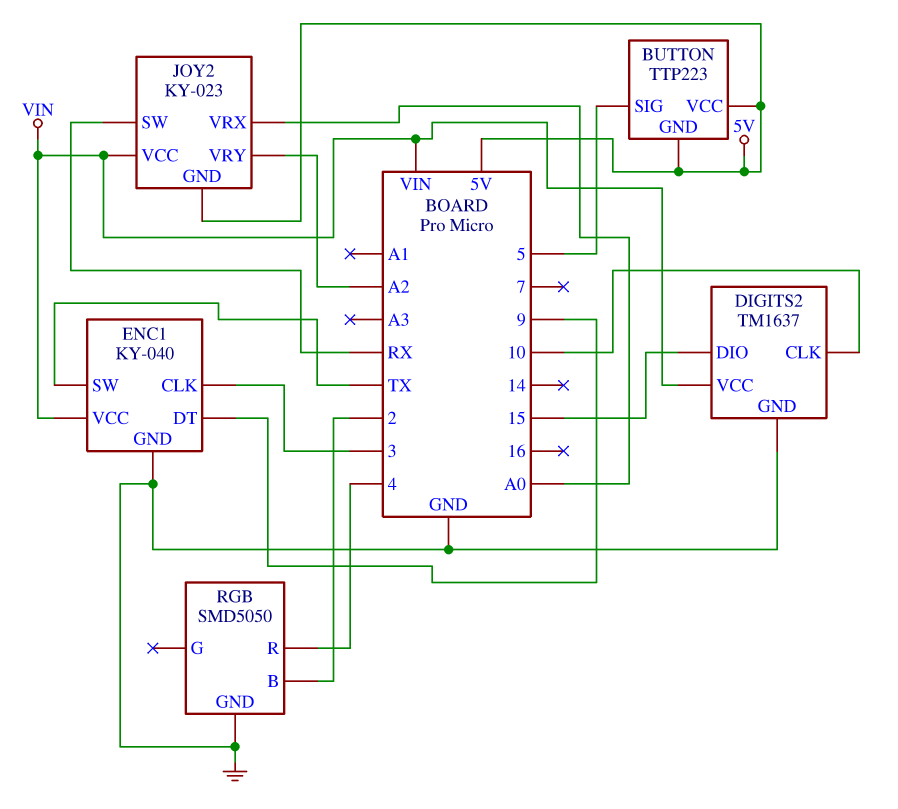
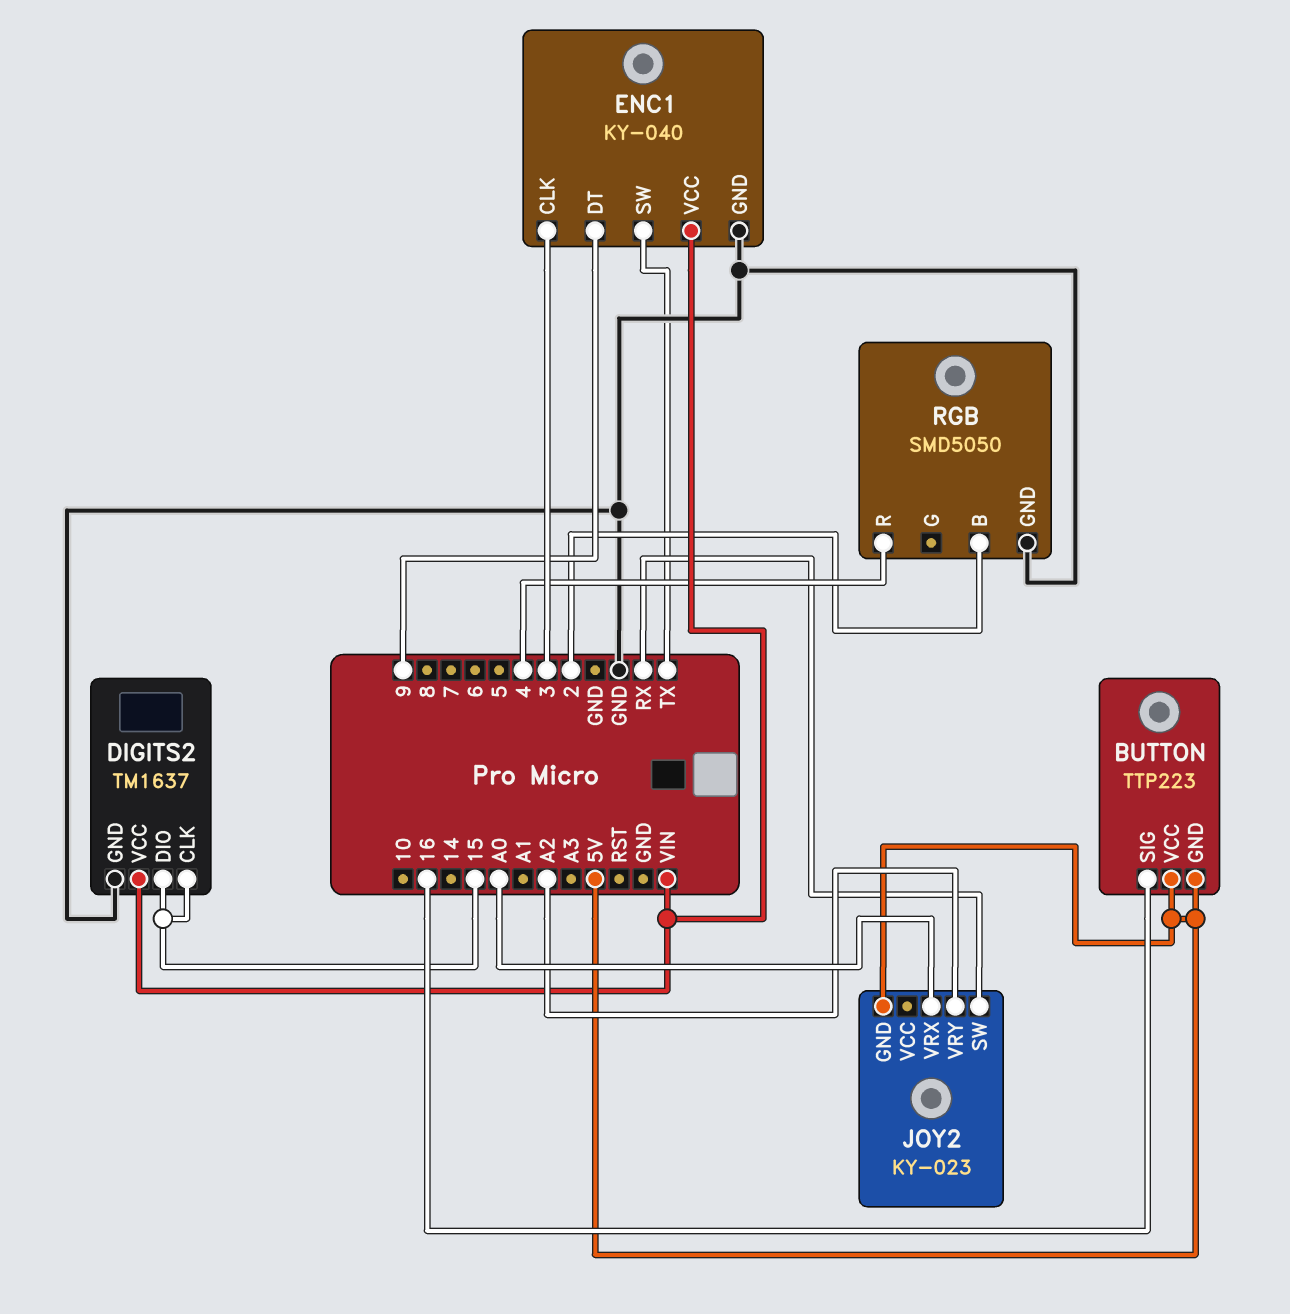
BUTTON pin SIG: 5 -> 16
DIGITS2 pin CLK: 10 -> 15
JOY2 pin VCC: VIN -> none

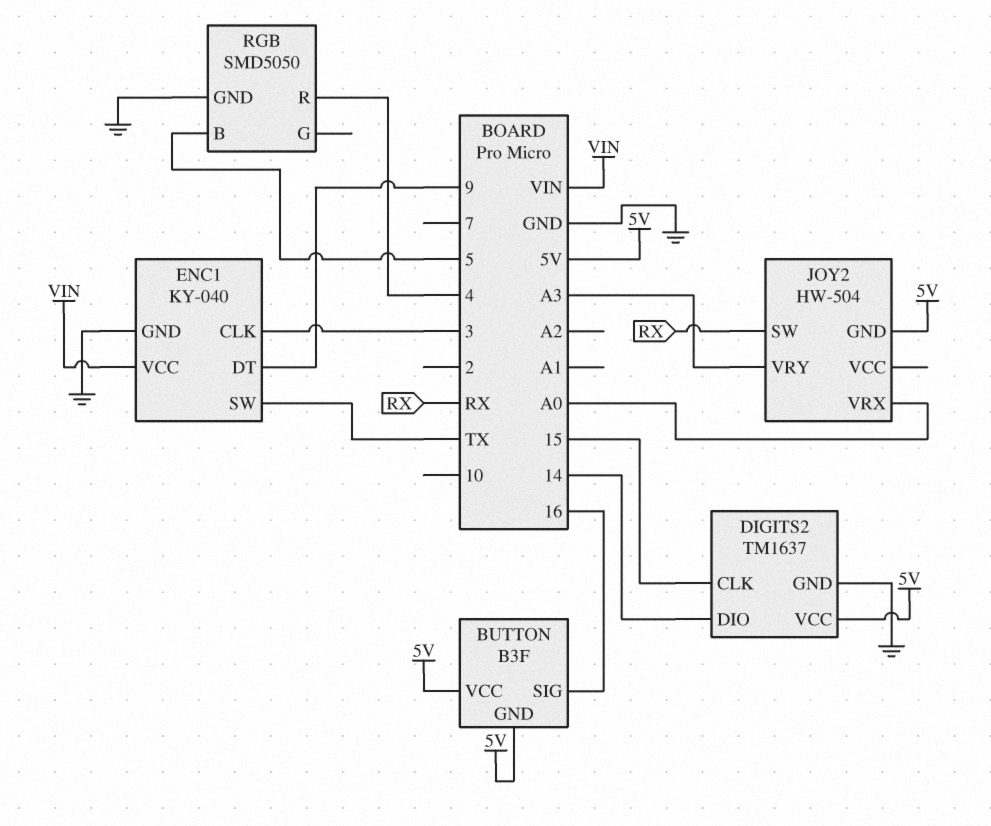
BUTTON: TTP223 -> B3F
DIGITS2 pin DIO: 15 -> 14
DIGITS2 pin VCC: VIN -> 5V
JOY2: KY-023 -> HW-504
JOY2 pin VRY: A2 -> A3
RGB pin B: 2 -> 5

